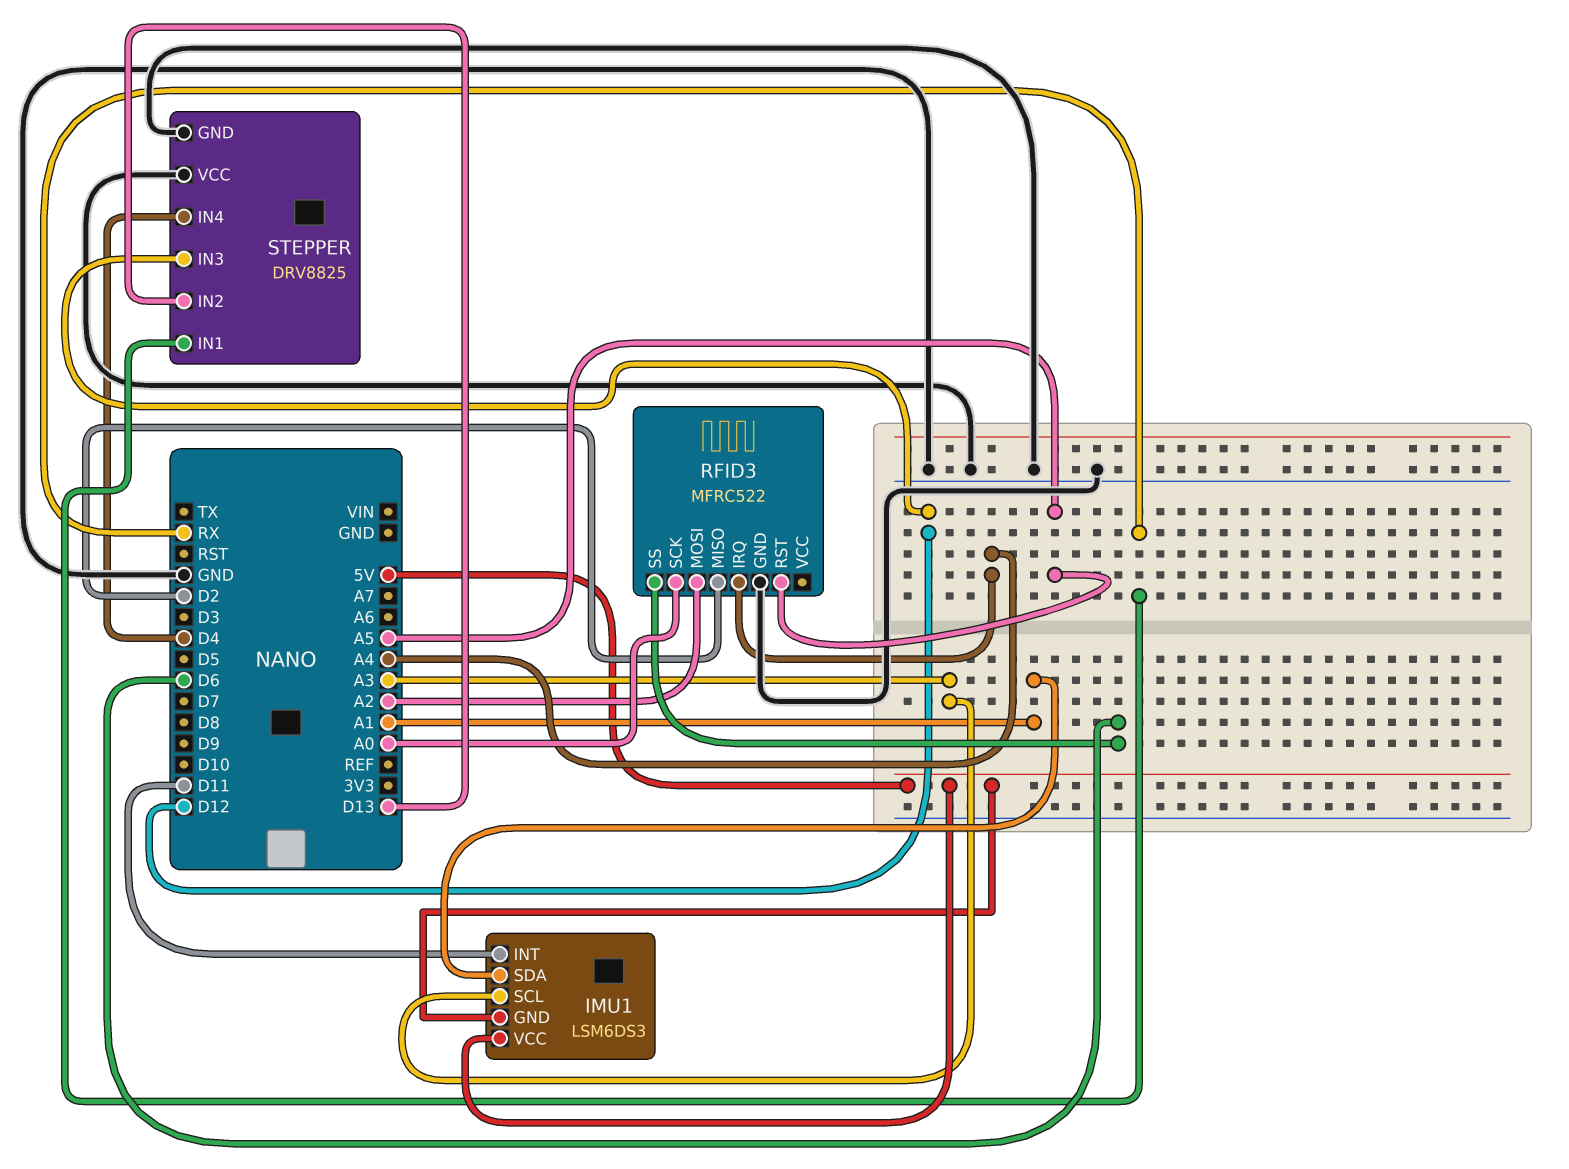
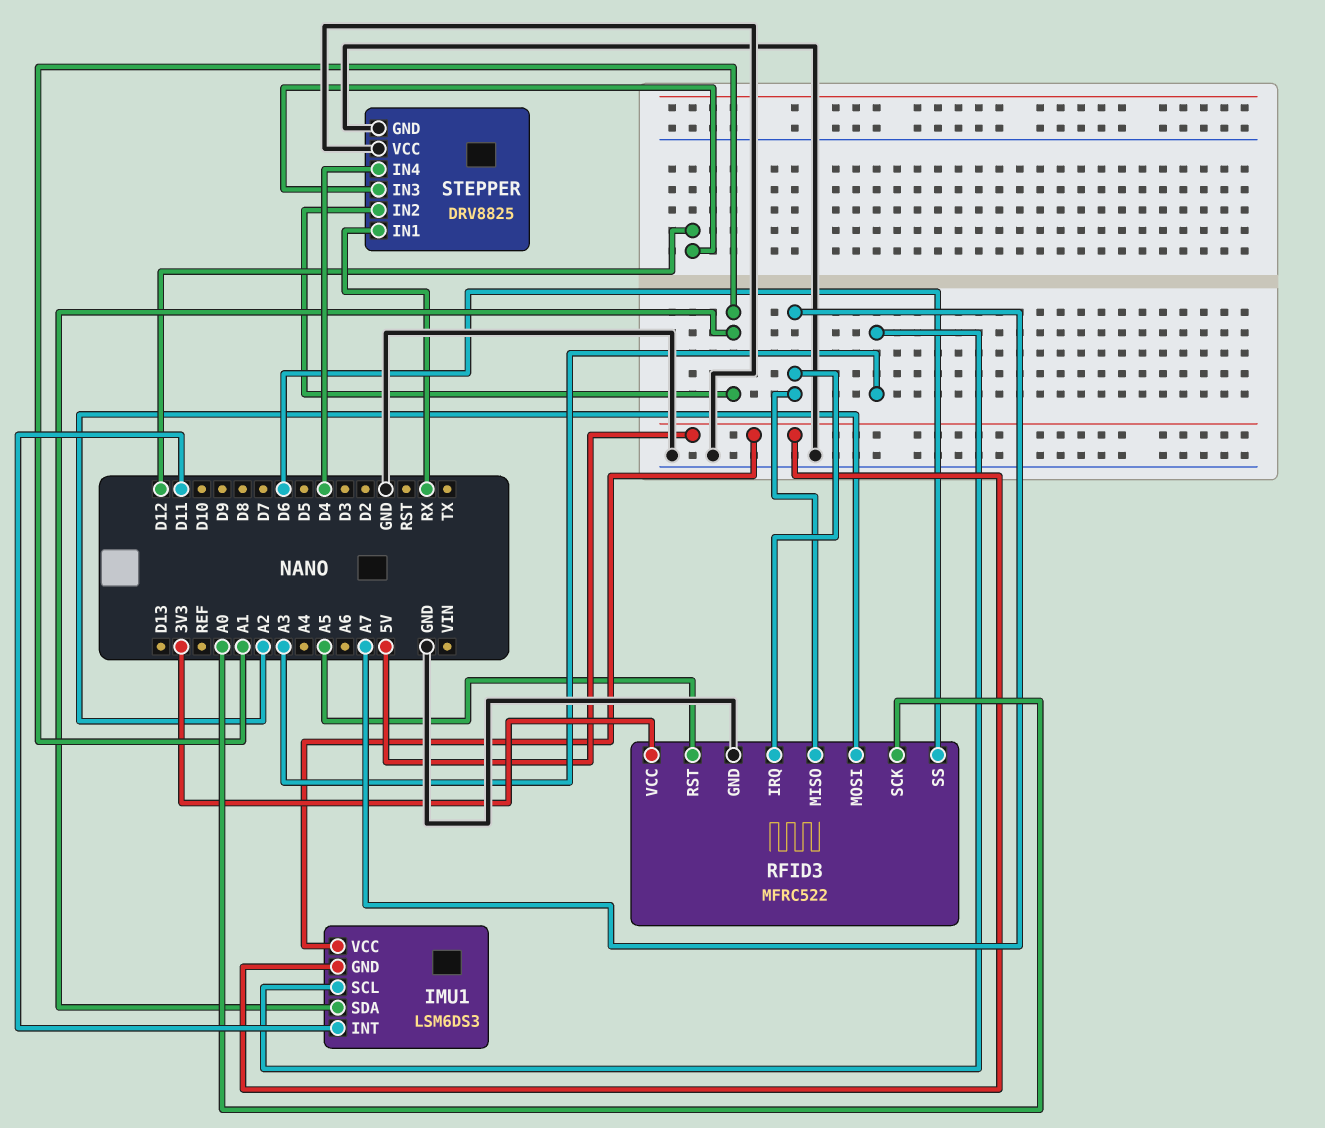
RFID3 pin IRQ: A4 -> A7
RFID3 pin MISO: D2 -> A7
RFID3 pin VCC: none -> 3V3
STEPPER pin IN2: D13 -> A1

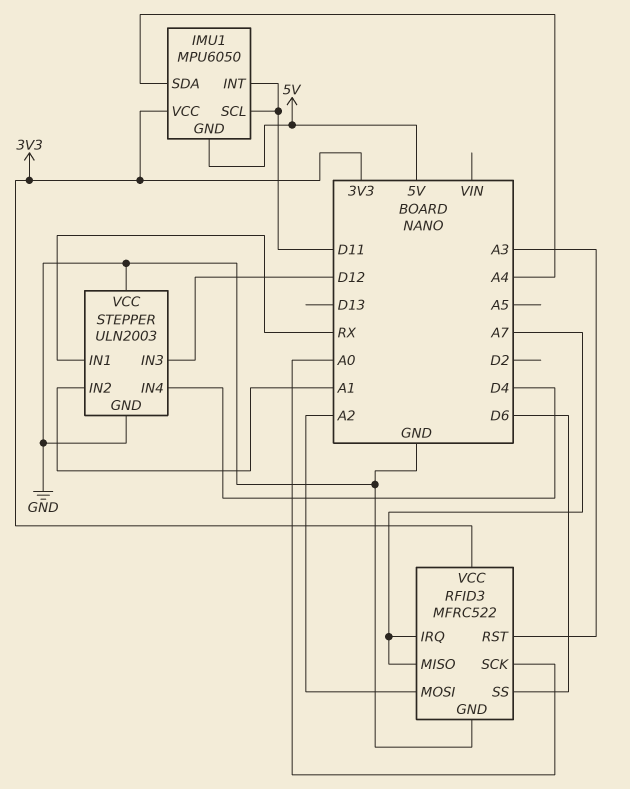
IMU1: LSM6DS3 -> MPU6050
IMU1 pin SCL: A3 -> D11
IMU1 pin SDA: A1 -> A4
IMU1 pin VCC: 5V -> 3V3
RFID3 pin RST: A5 -> A3
STEPPER: DRV8825 -> ULN2003

